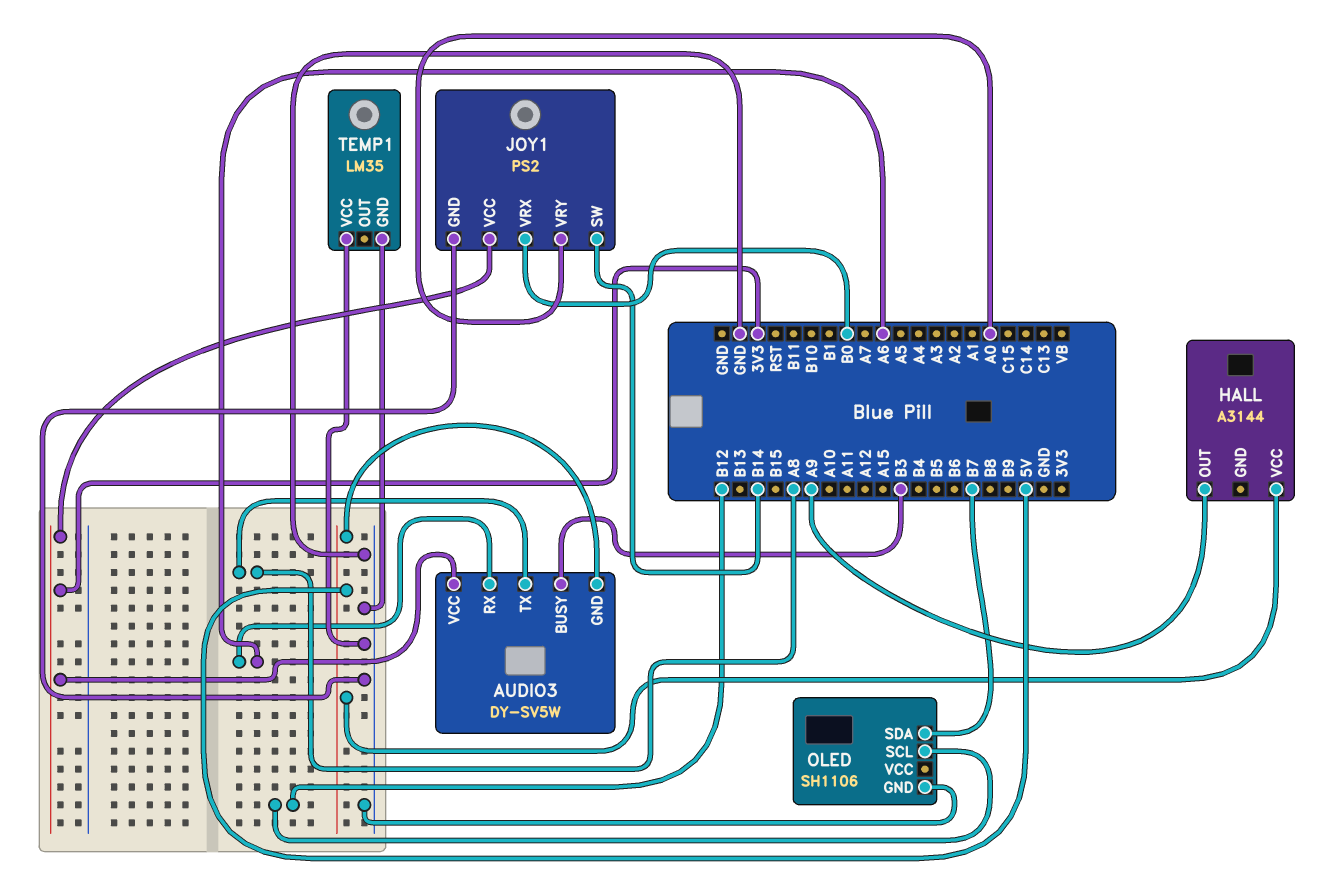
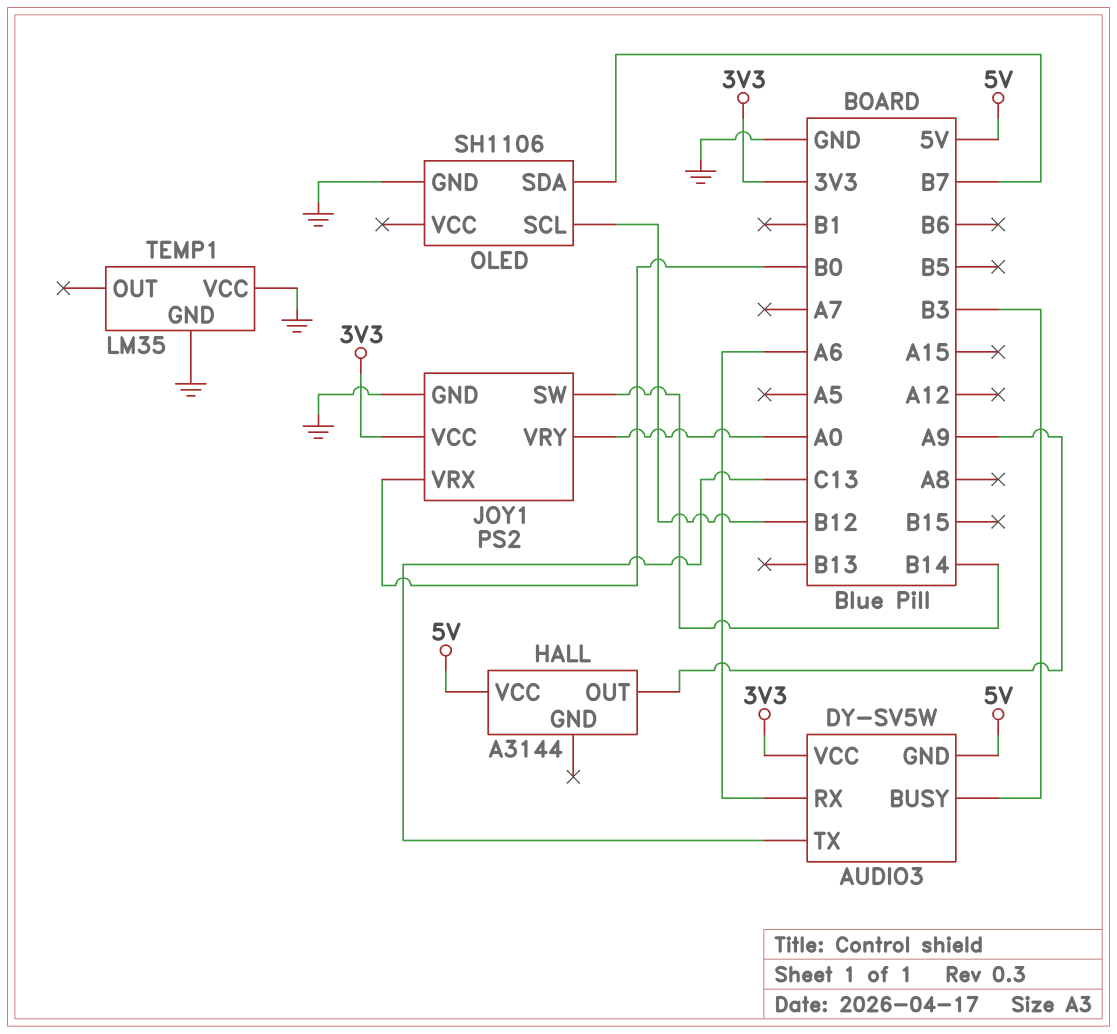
AUDIO3 pin TX: A8 -> C13

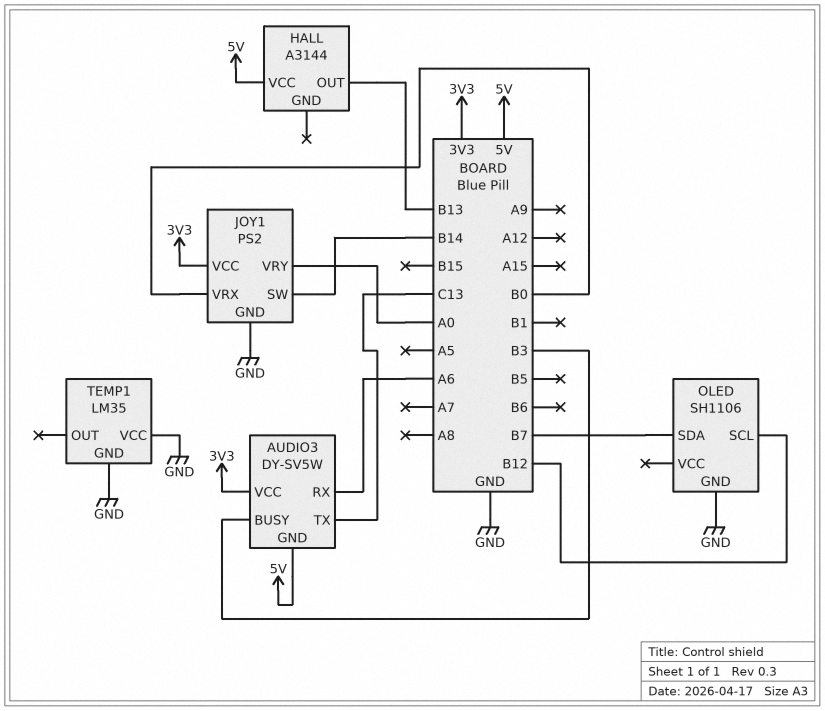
HALL pin OUT: A9 -> B13

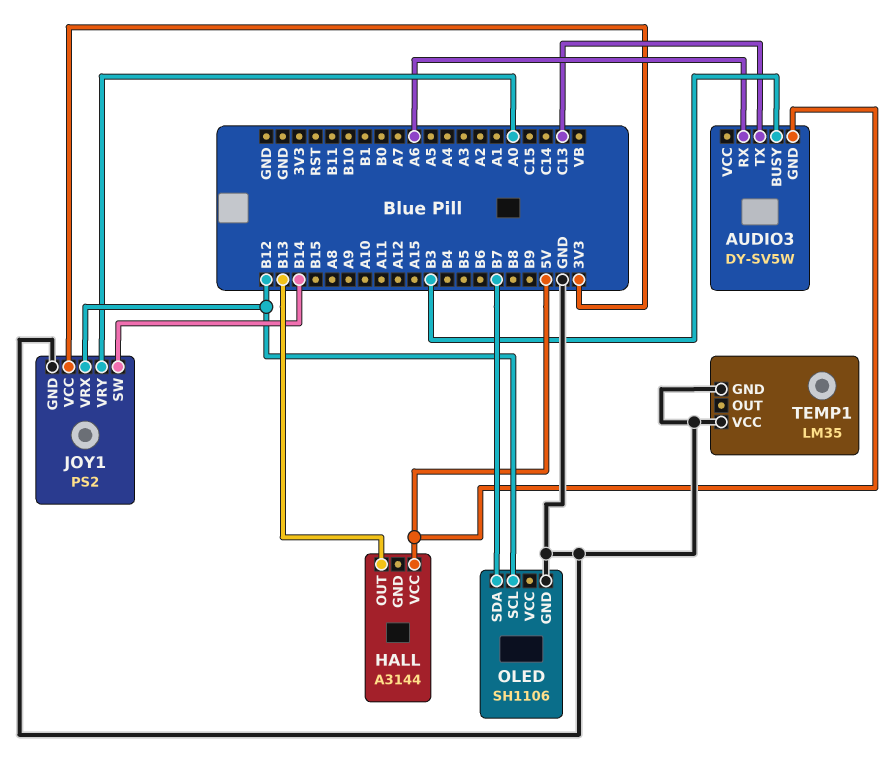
AUDIO3 pin VCC: 3V3 -> none
JOY1 pin VRX: B0 -> B12

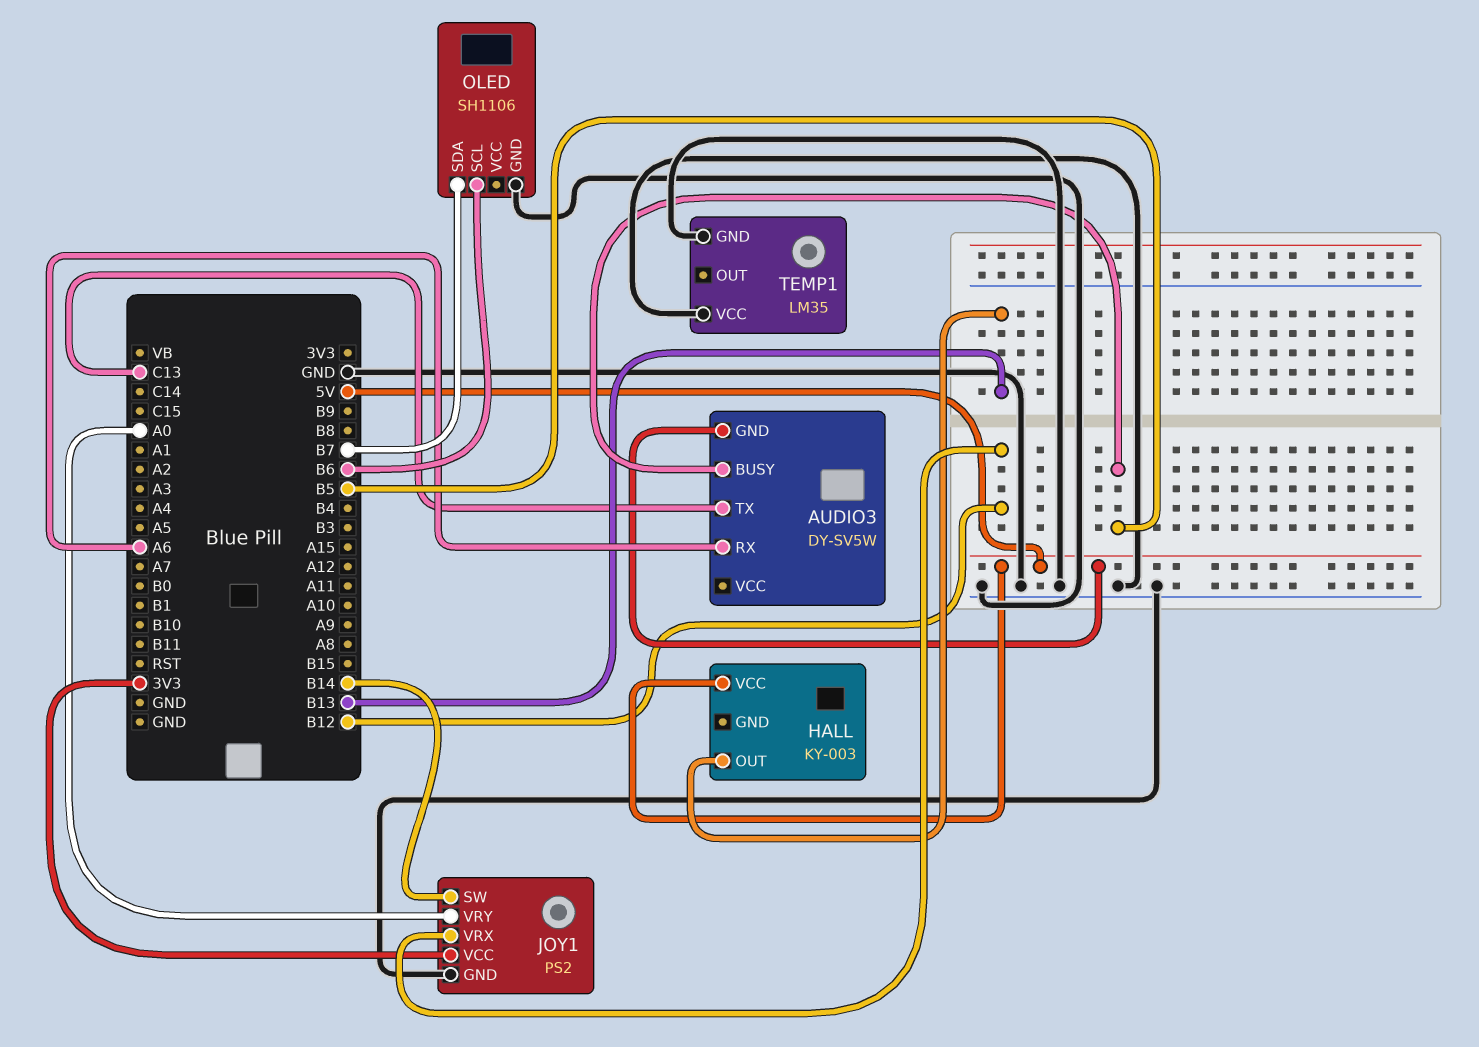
AUDIO3 pin BUSY: B3 -> B5
HALL: A3144 -> KY-003
OLED pin SCL: B12 -> B6

